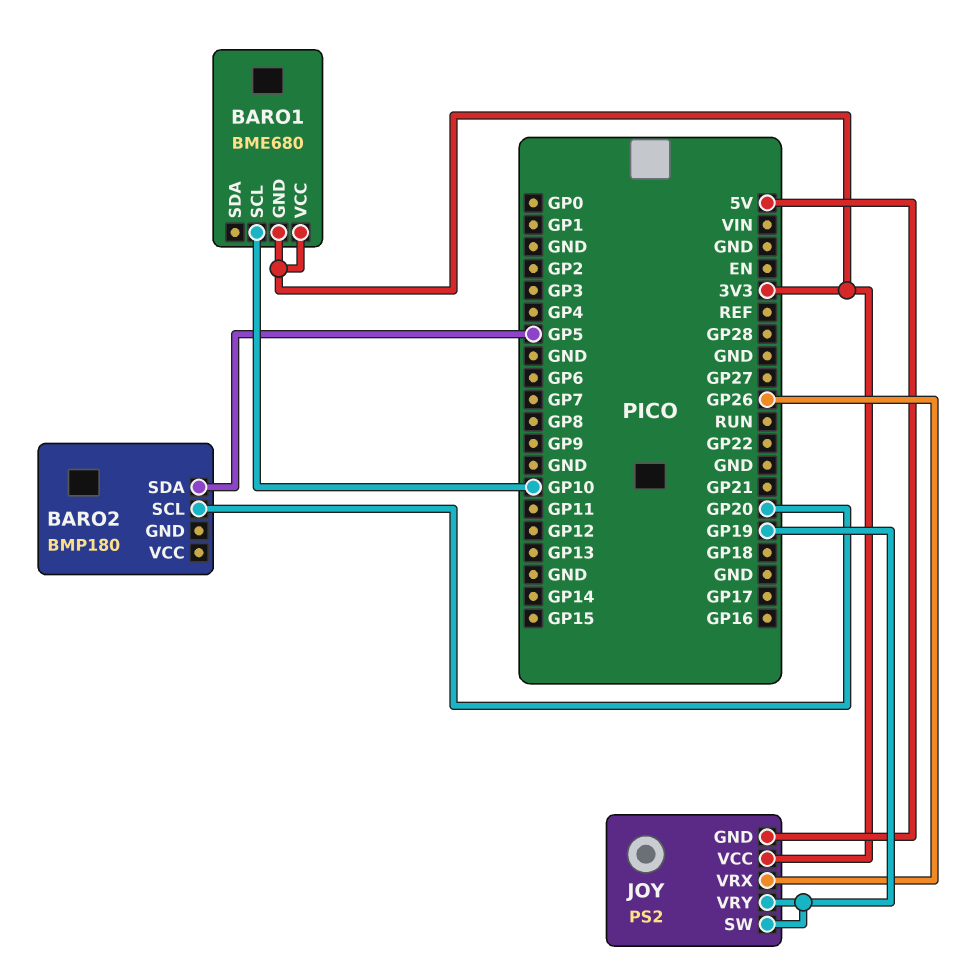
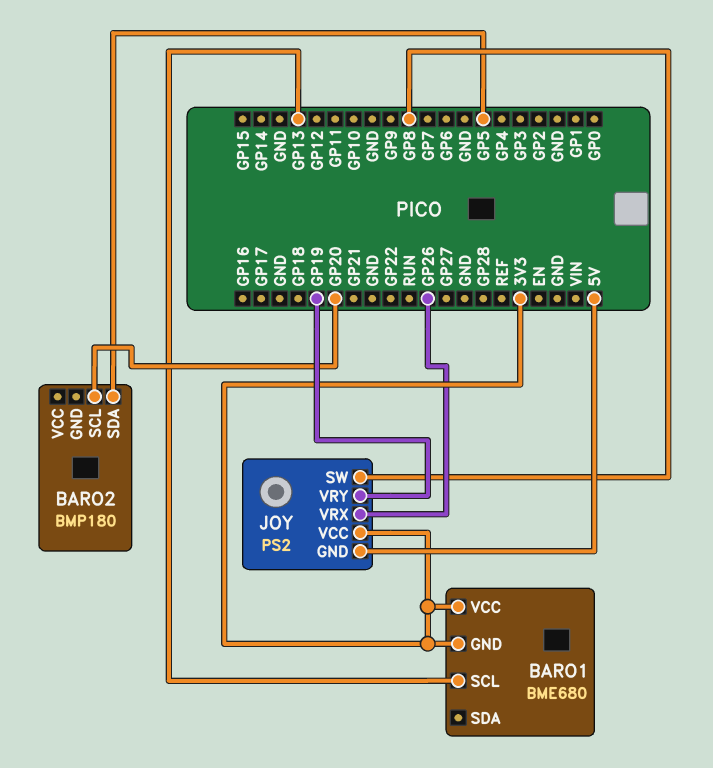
BARO1 pin SCL: GP10 -> GP13
JOY pin SW: GP19 -> GP8

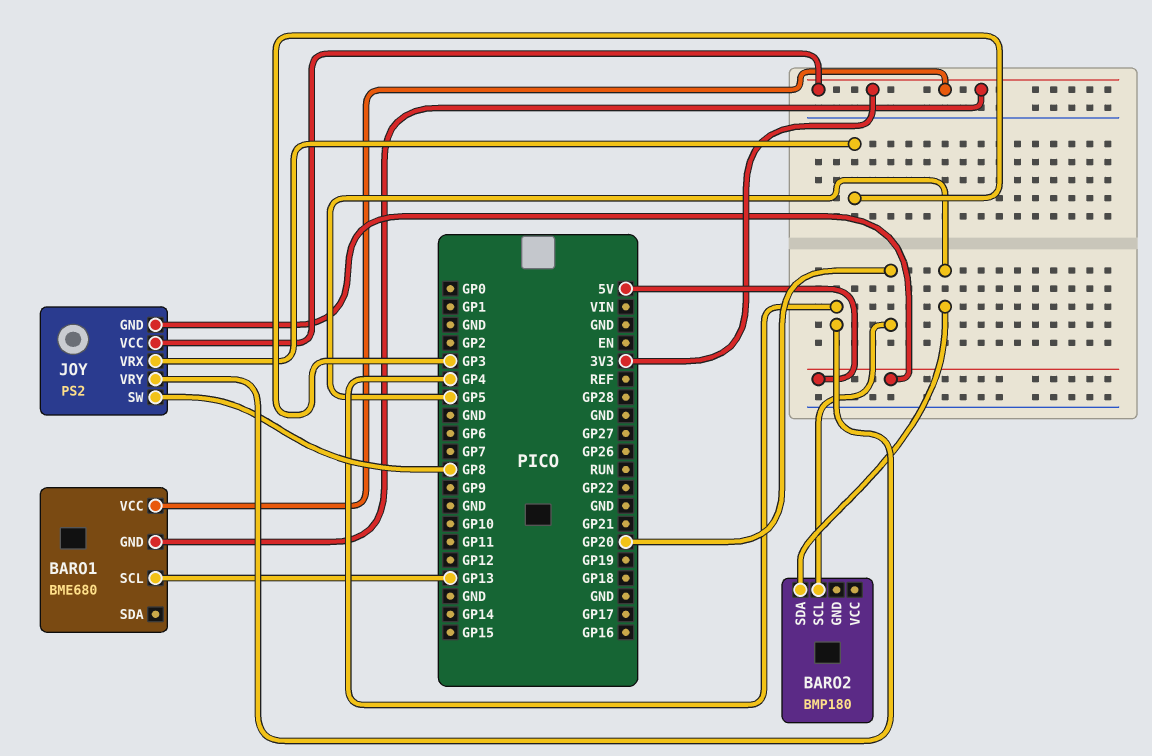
JOY pin VRX: GP26 -> GP3
JOY pin VRY: GP19 -> GP4

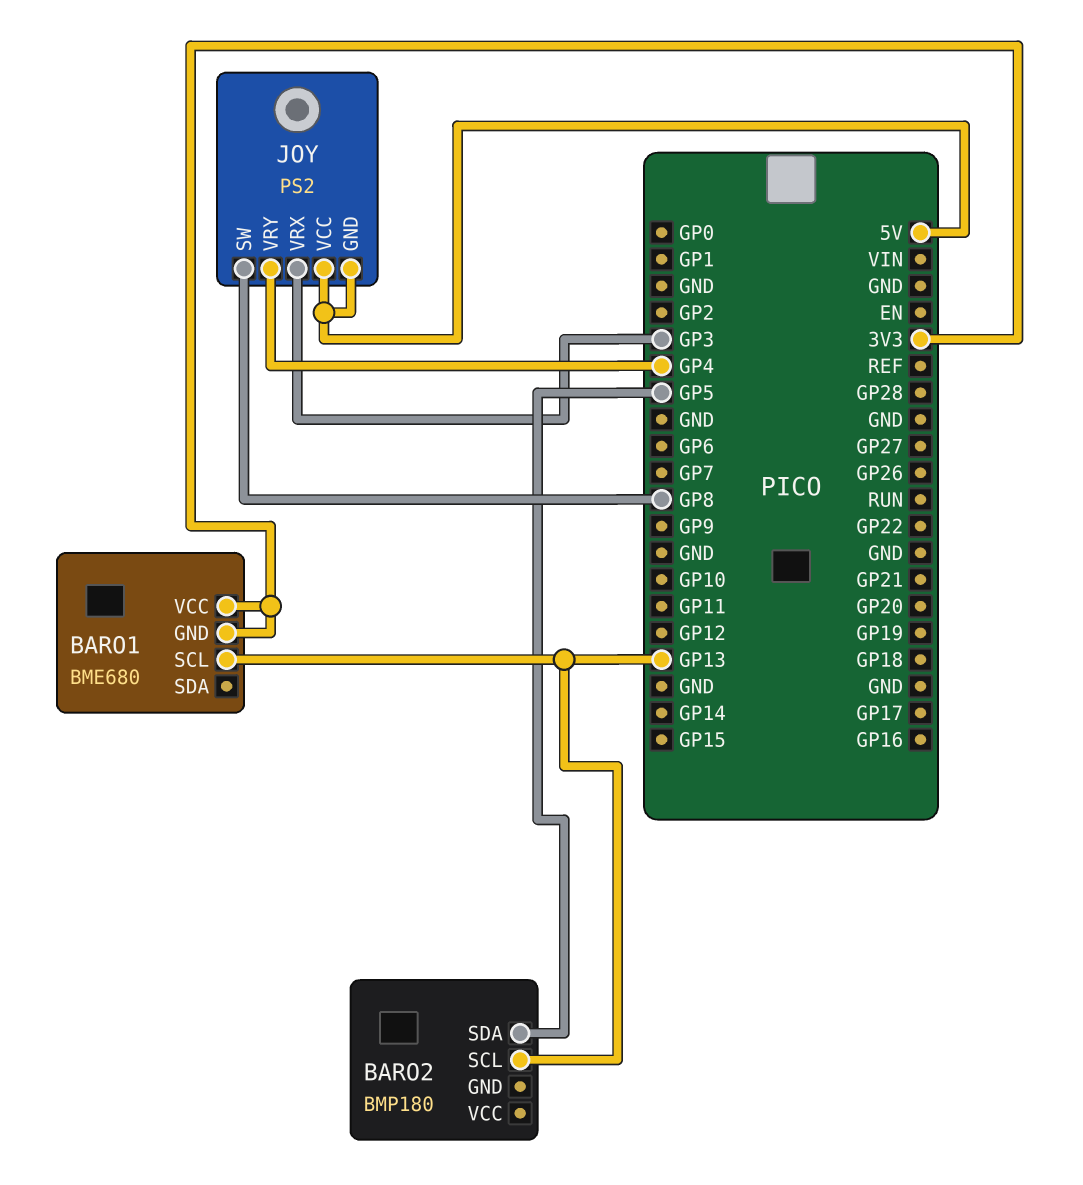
BARO2 pin SCL: GP20 -> GP13
JOY pin VCC: 3V3 -> 5V

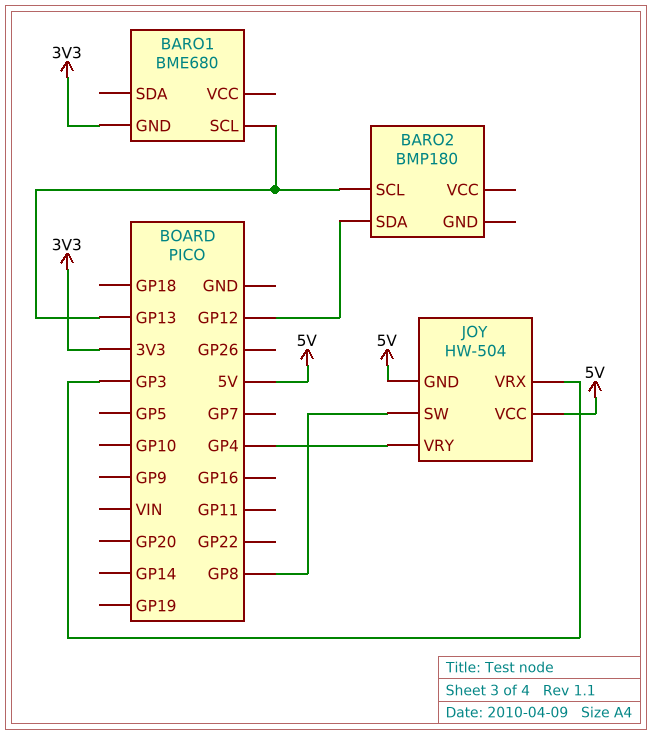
BARO1 pin VCC: 3V3 -> none
BARO2 pin SDA: GP5 -> GP12
JOY: PS2 -> HW-504

